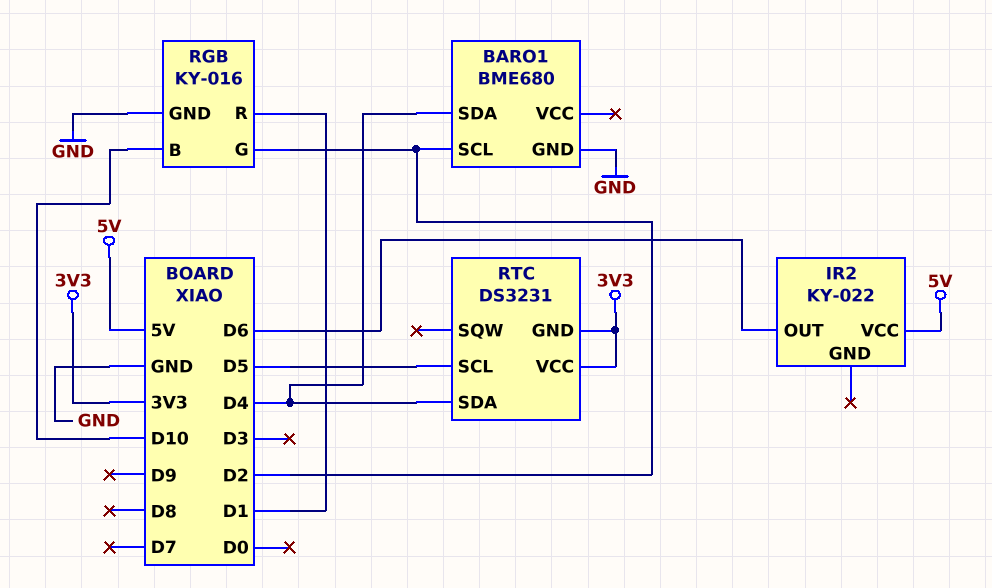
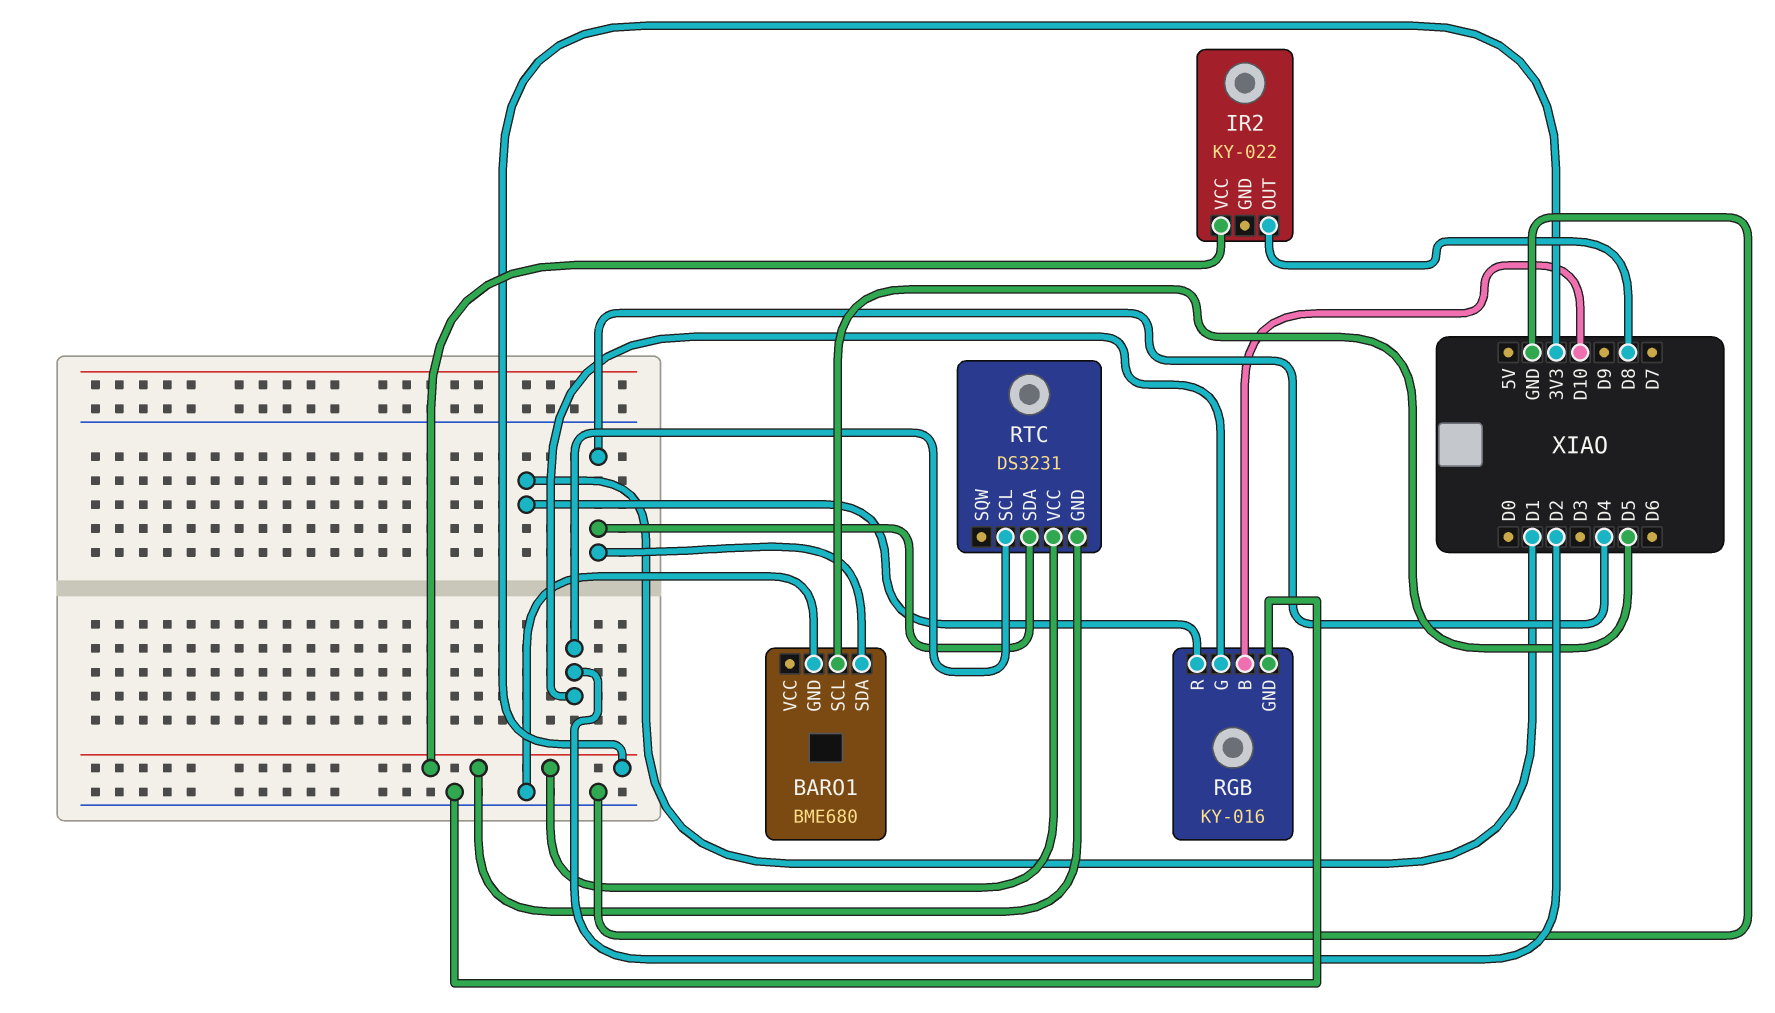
BARO1 pin SCL: D2 -> D5
IR2 pin OUT: D6 -> D8
IR2 pin VCC: 5V -> 3V3
RTC pin SCL: D5 -> D2

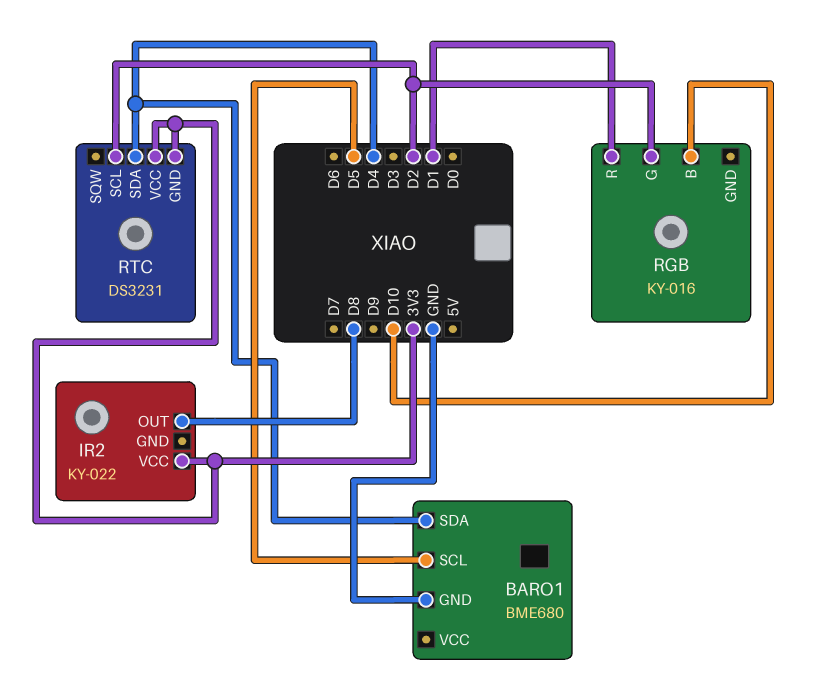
RGB pin GND: GND -> none

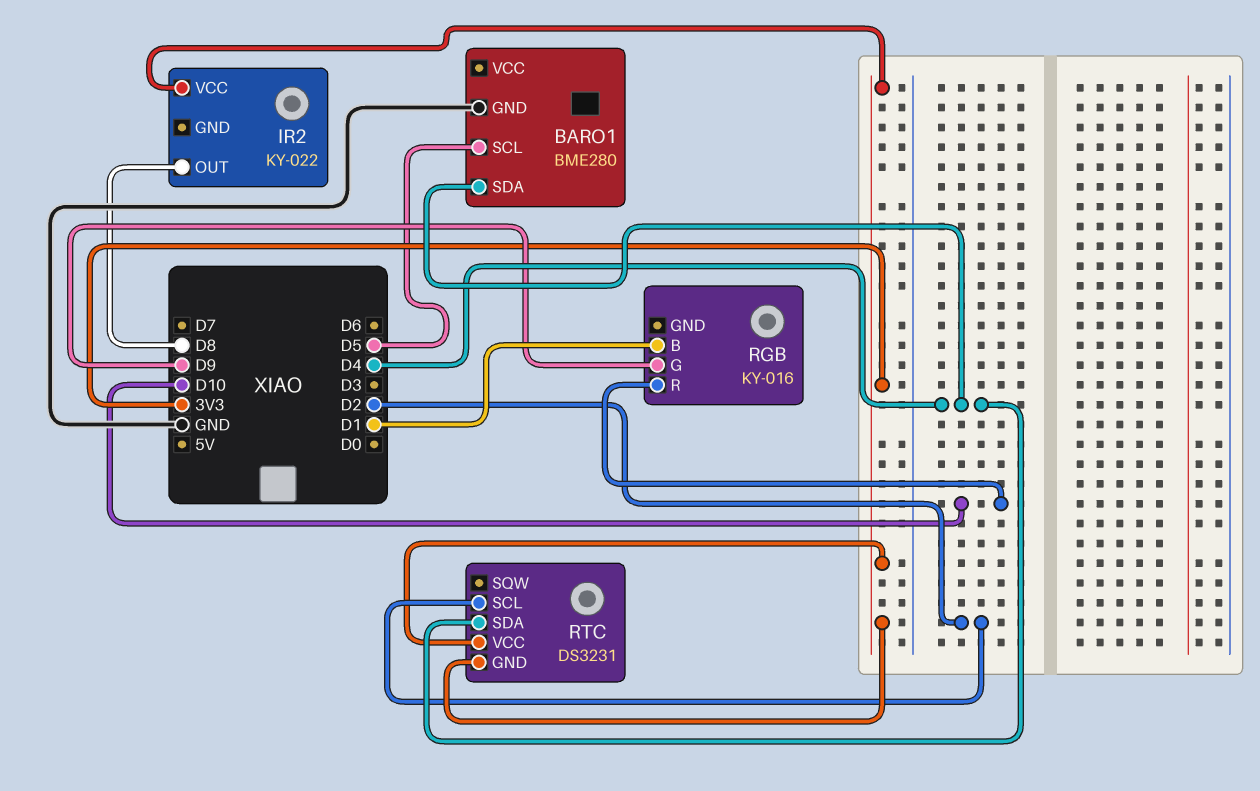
BARO1: BME680 -> BME280
RGB pin B: D10 -> D1
RGB pin G: D2 -> D9
RGB pin R: D1 -> D10

